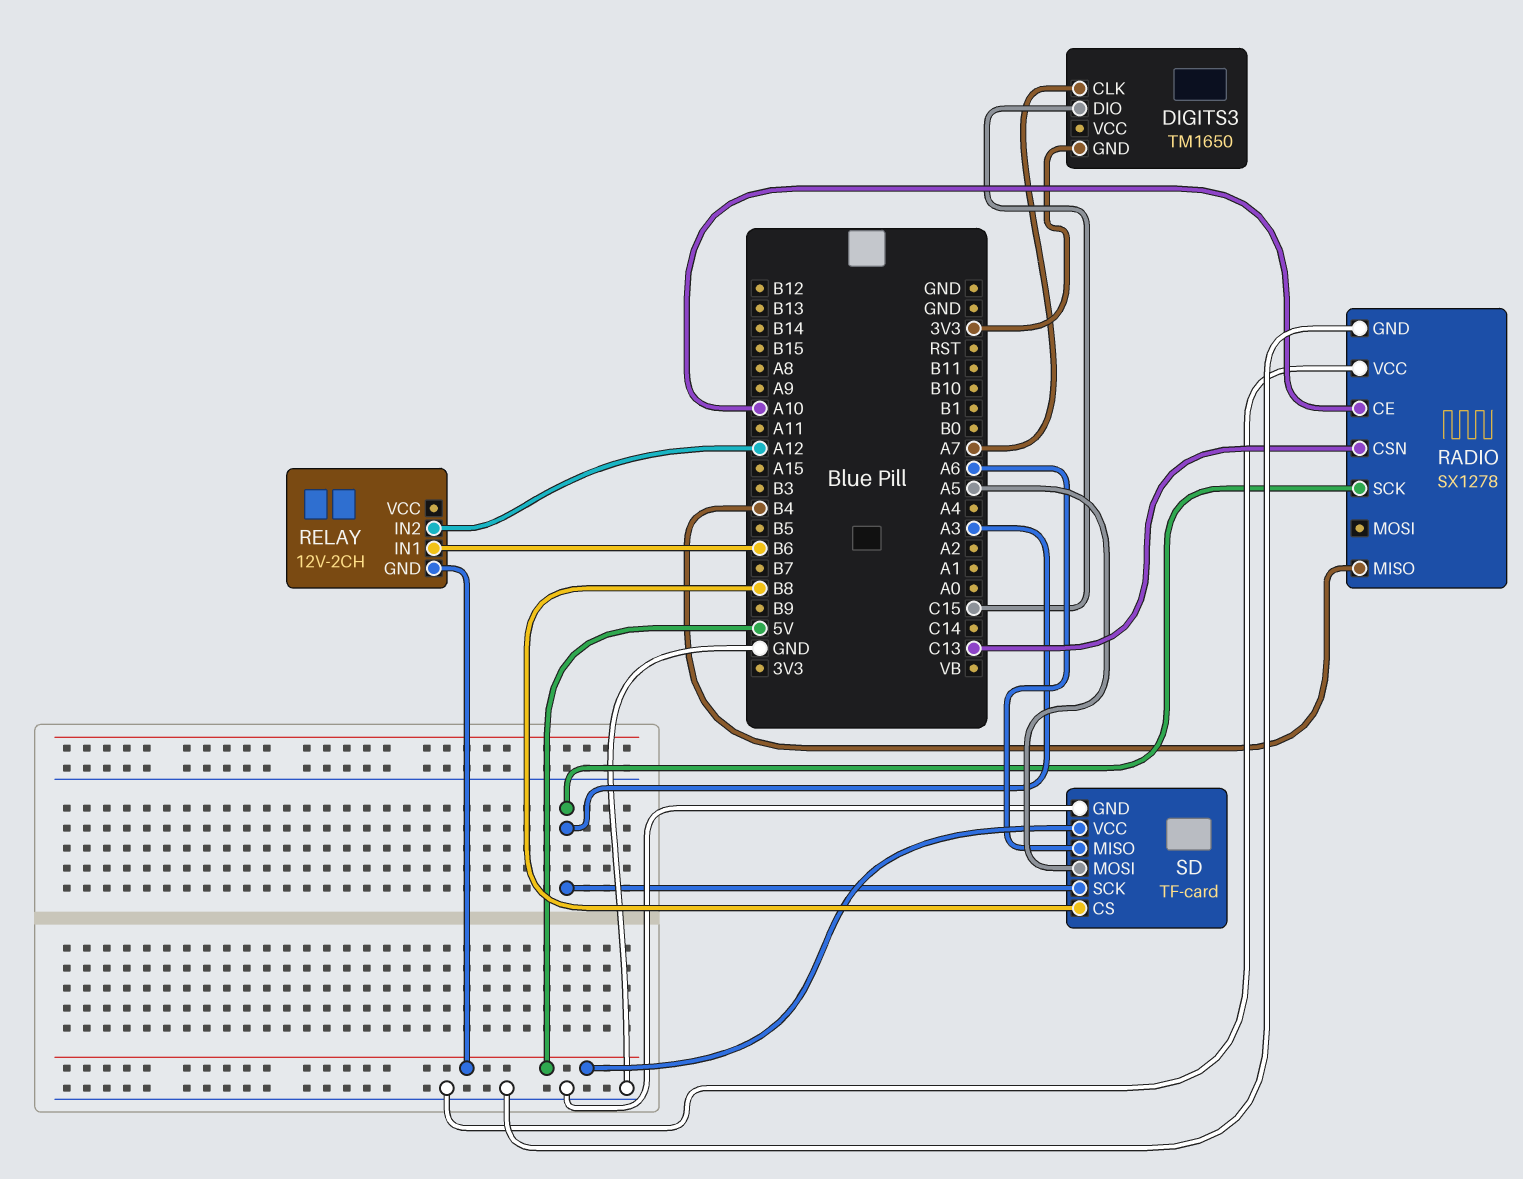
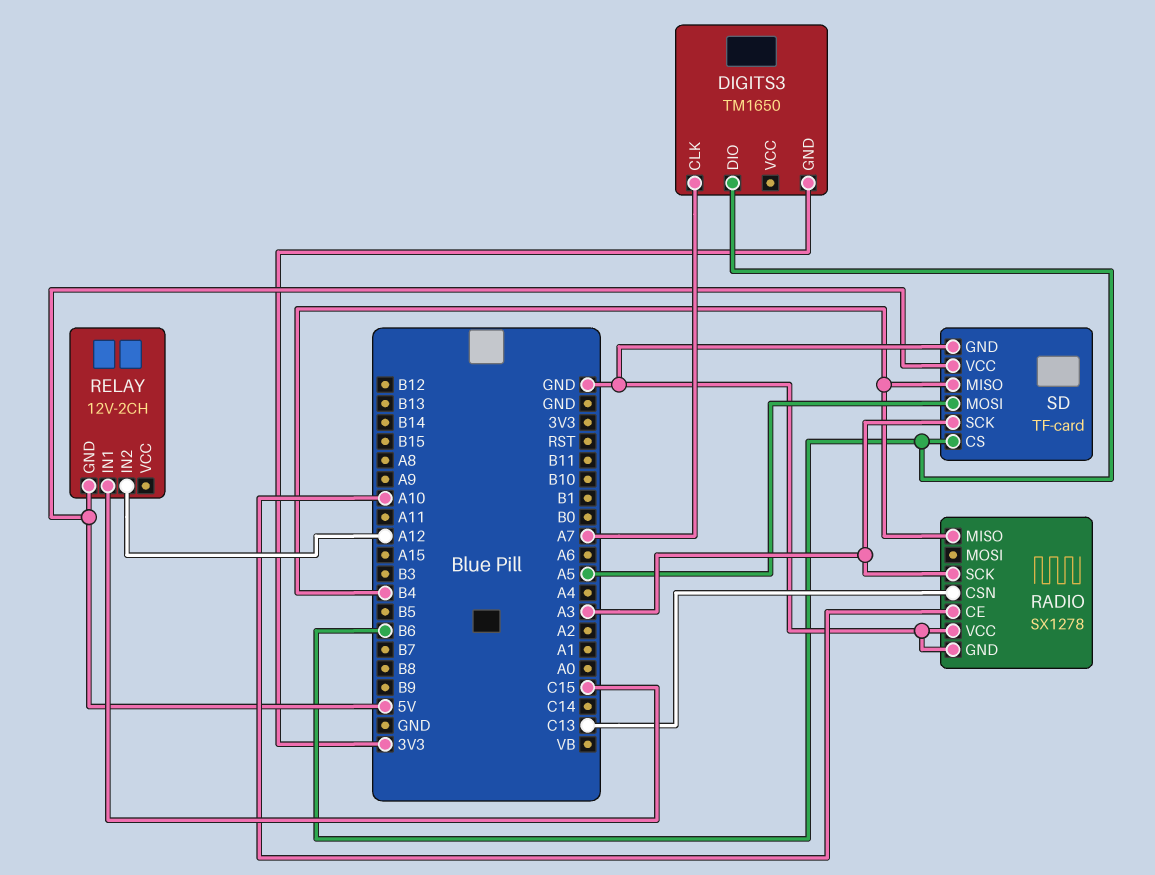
DIGITS3 pin DIO: C15 -> B6
RELAY pin IN1: B6 -> C15
SD pin CS: B8 -> B6
SD pin MISO: A6 -> B4

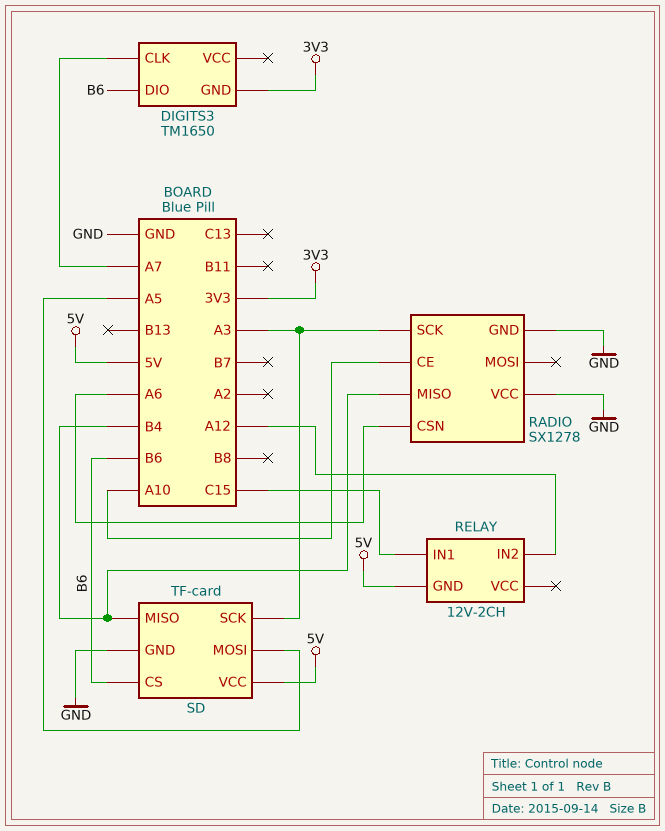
RADIO pin CSN: C13 -> A6

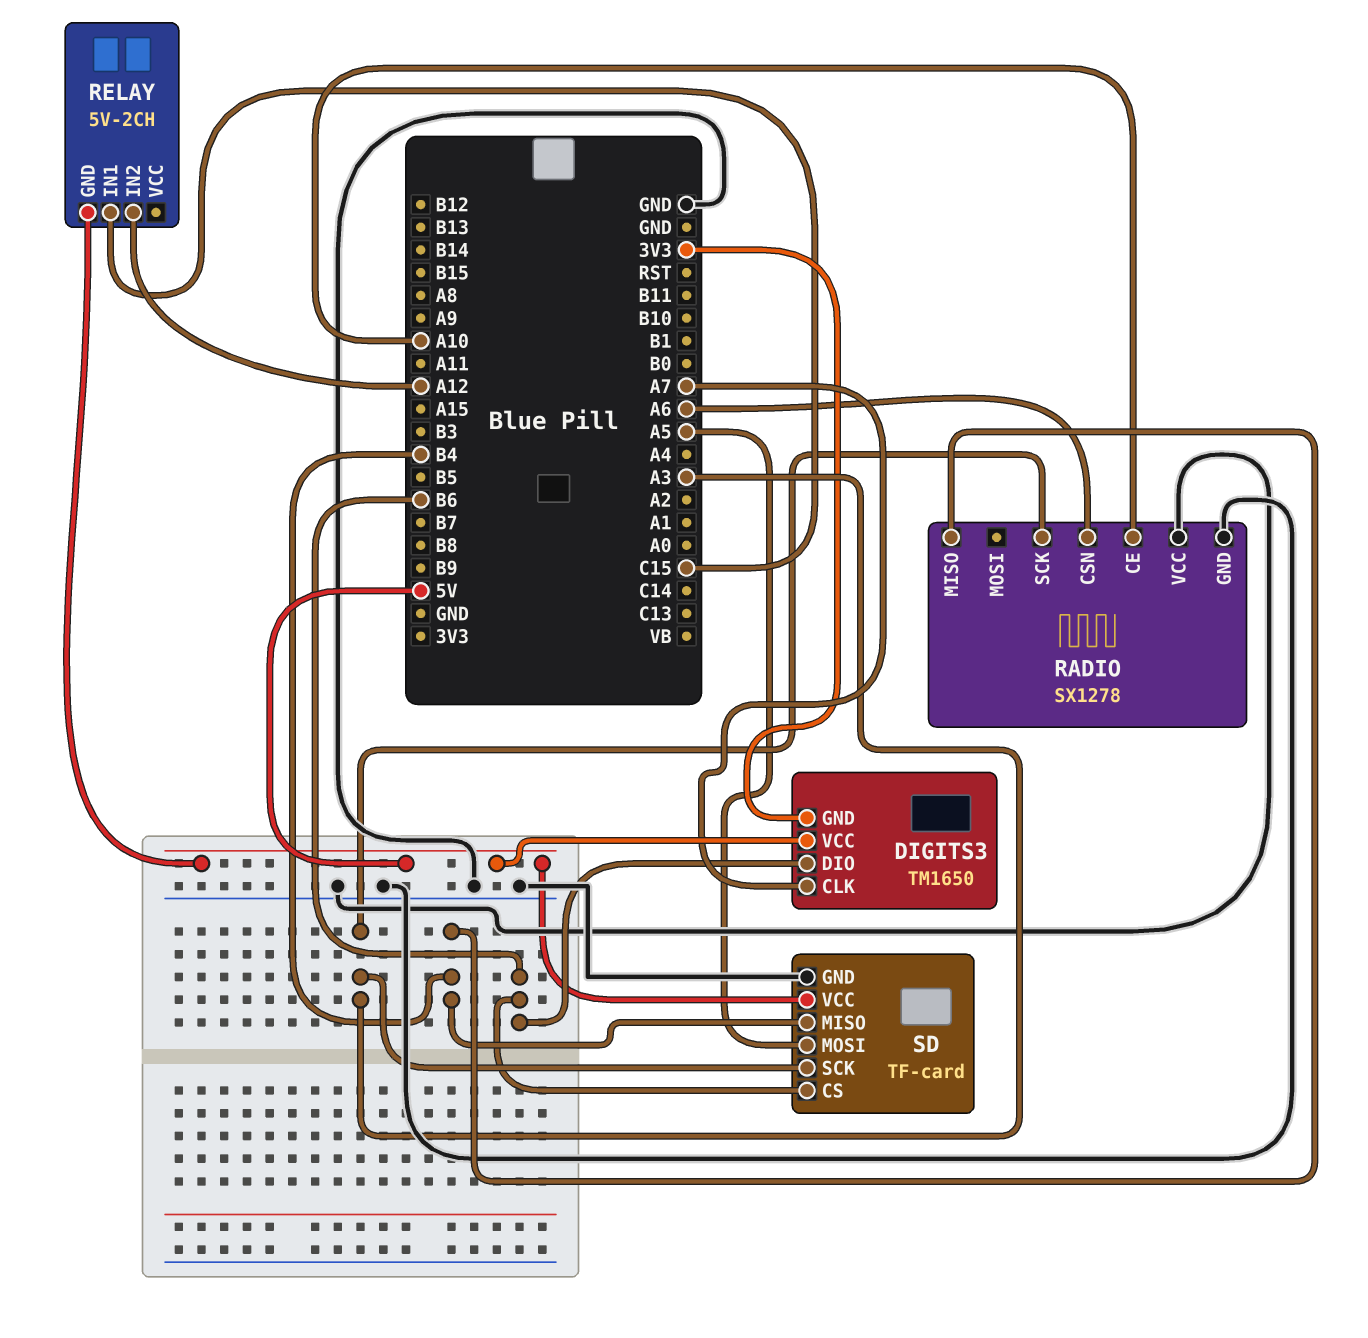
DIGITS3 pin VCC: none -> 5V
RELAY: 12V-2CH -> 5V-2CH

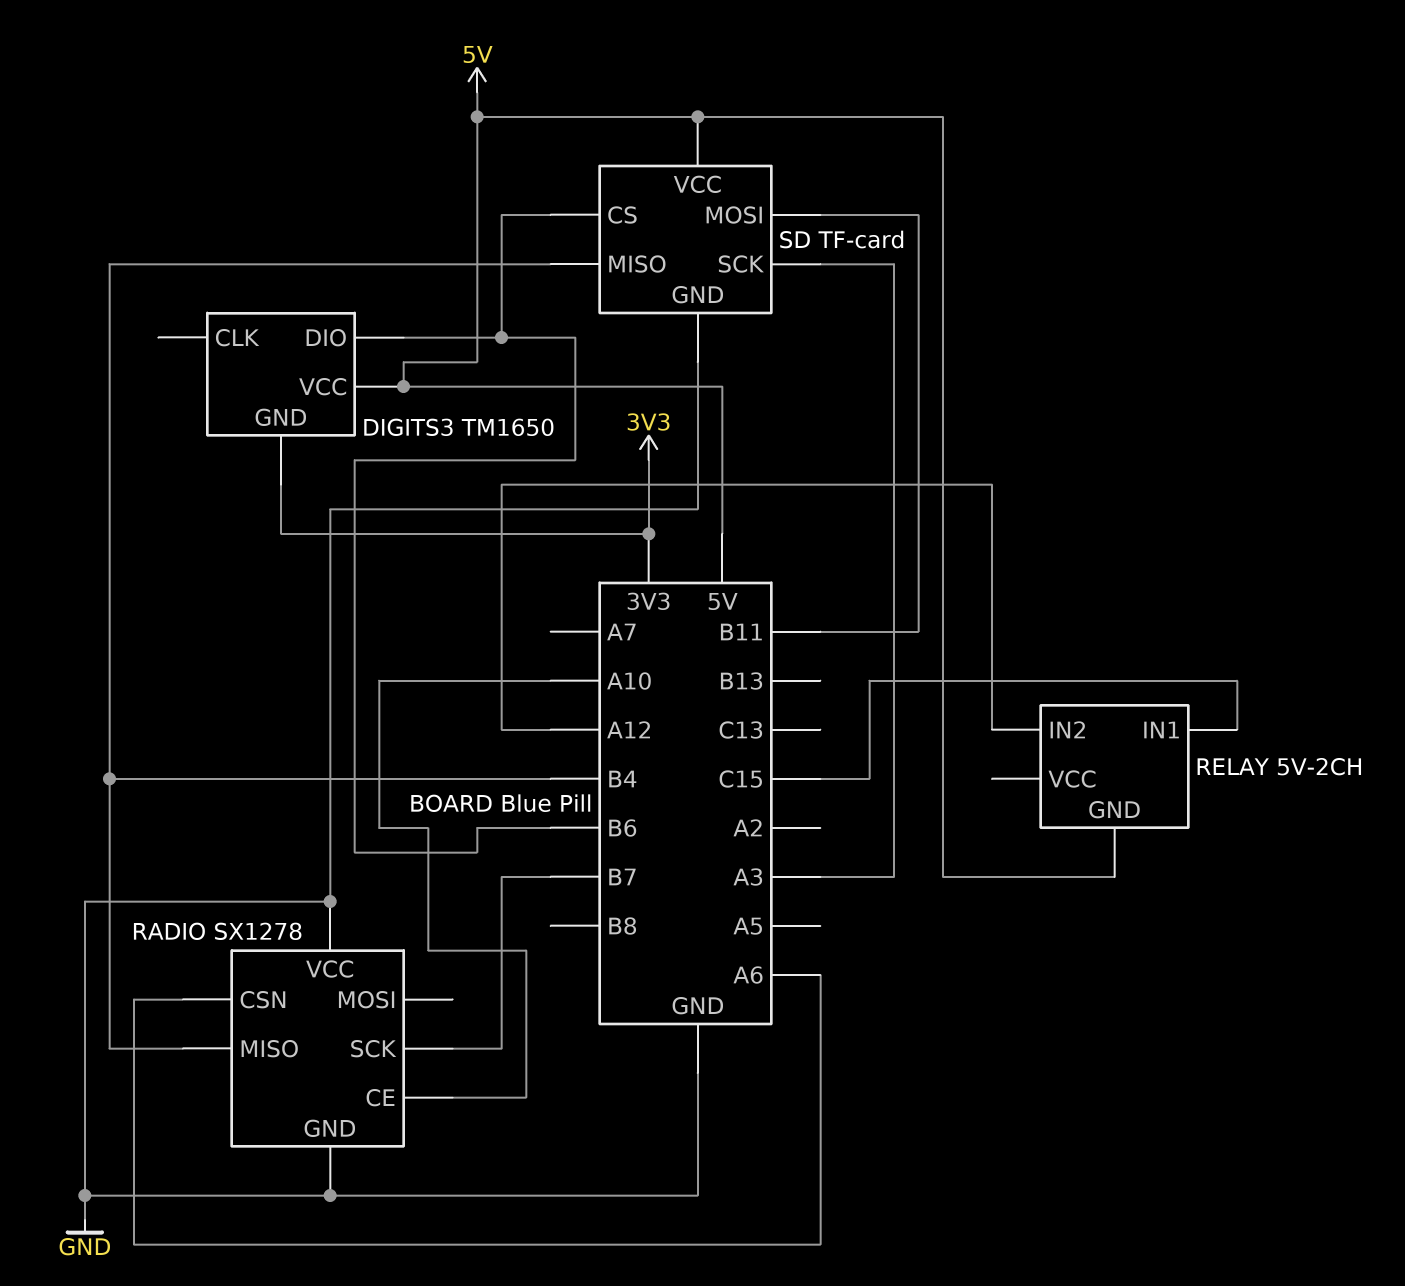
DIGITS3 pin CLK: A7 -> none
RADIO pin SCK: A3 -> B7
SD pin MOSI: A5 -> B11

